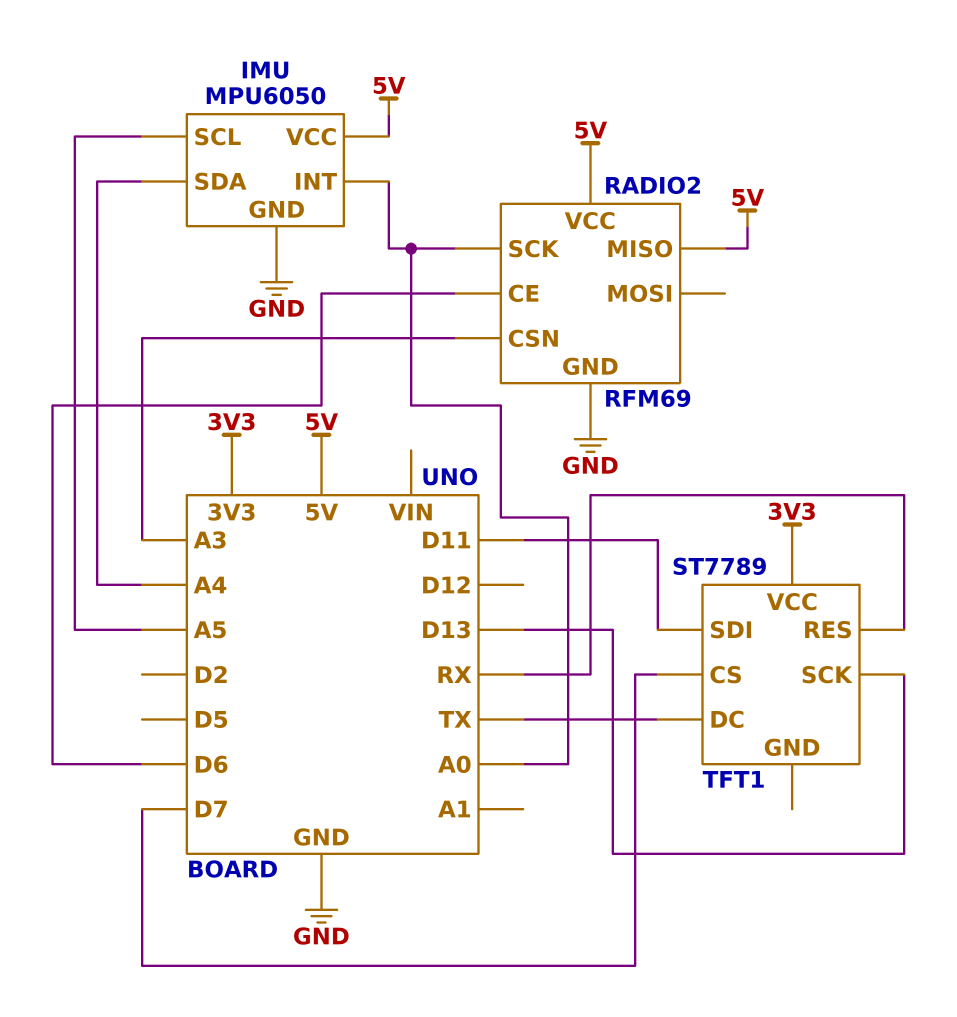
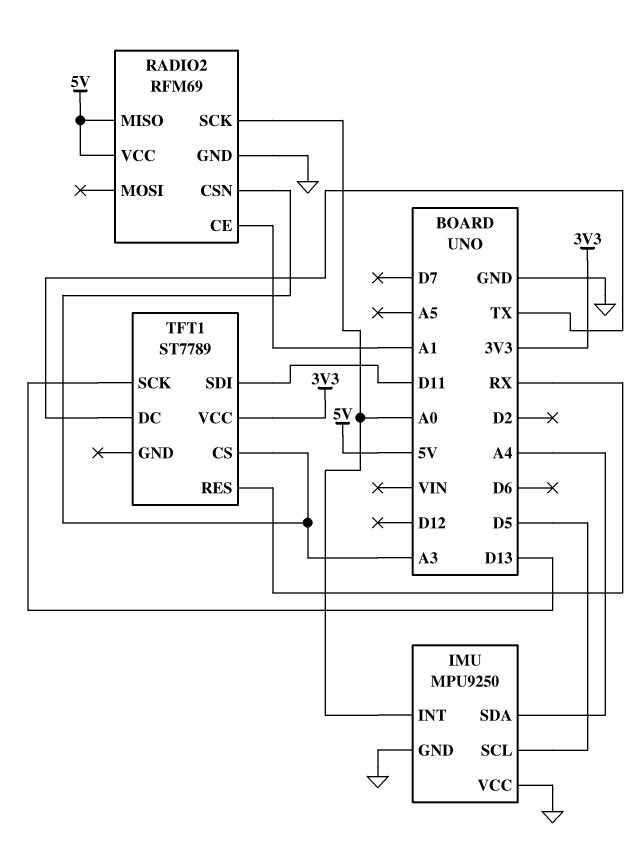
IMU: MPU6050 -> MPU9250
IMU pin SCL: A5 -> D5
IMU pin VCC: 5V -> GND
RADIO2 pin CE: D6 -> A1
TFT1 pin CS: D7 -> A3

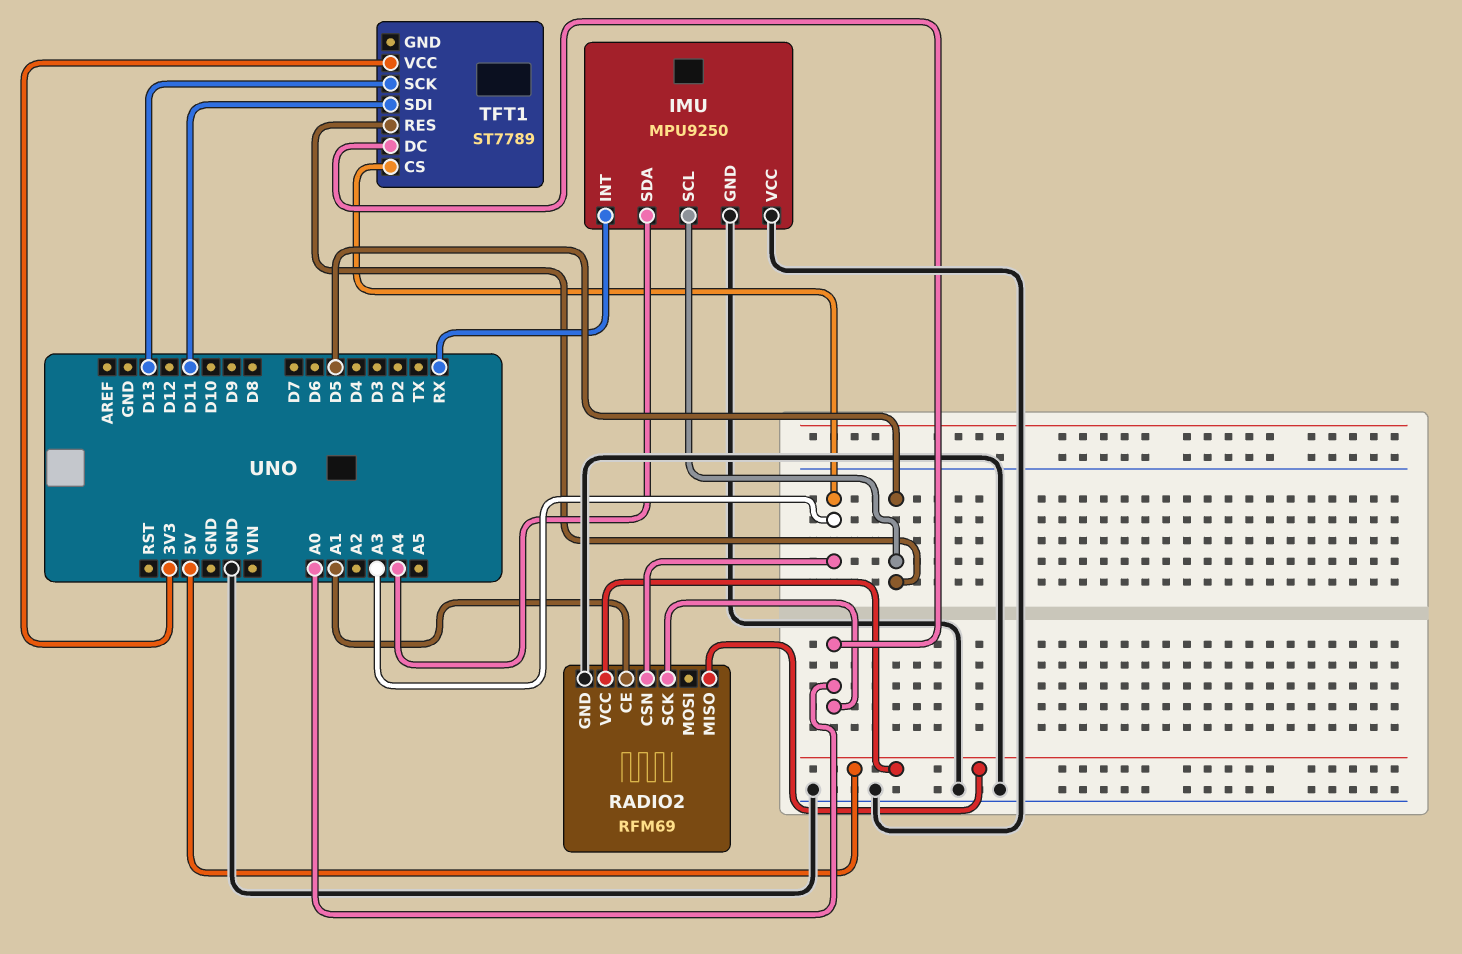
IMU pin INT: A0 -> RX
TFT1 pin DC: TX -> A0
TFT1 pin RES: RX -> D5

